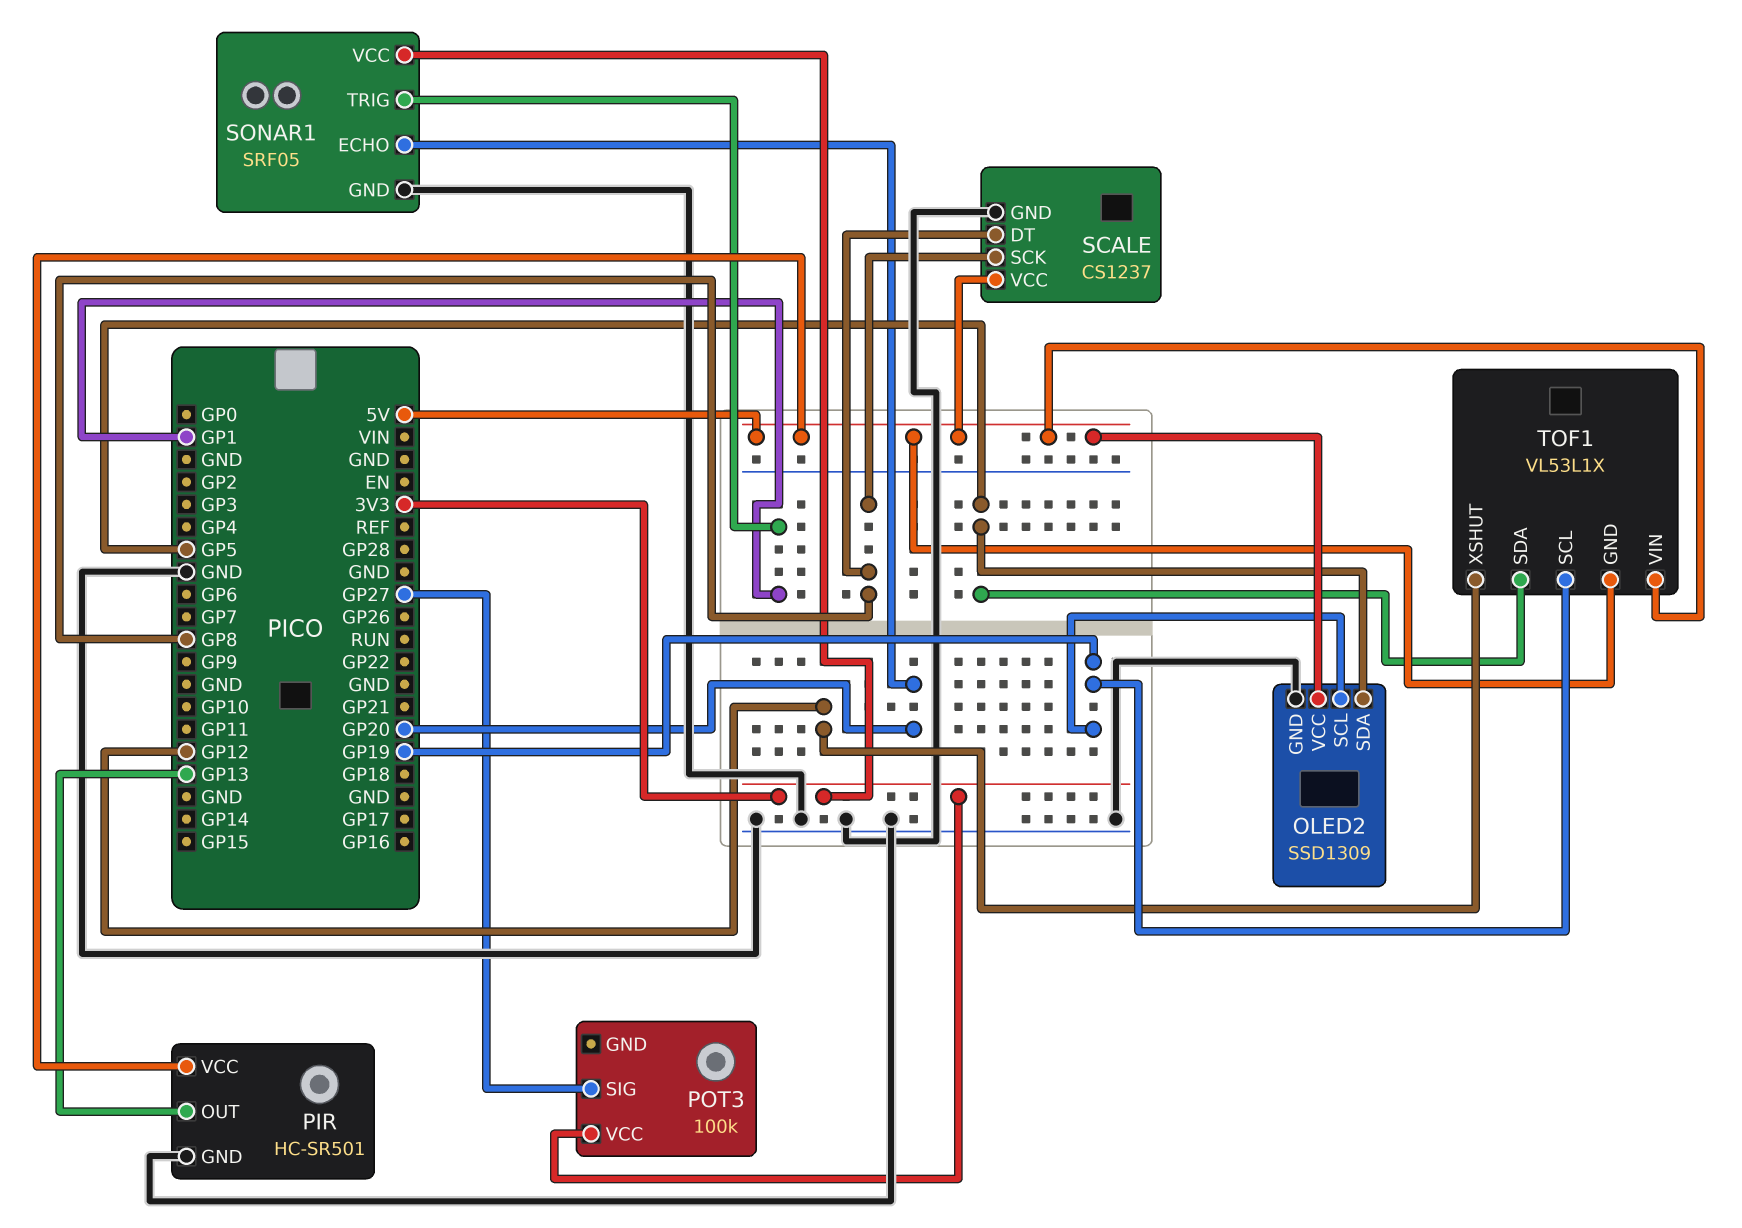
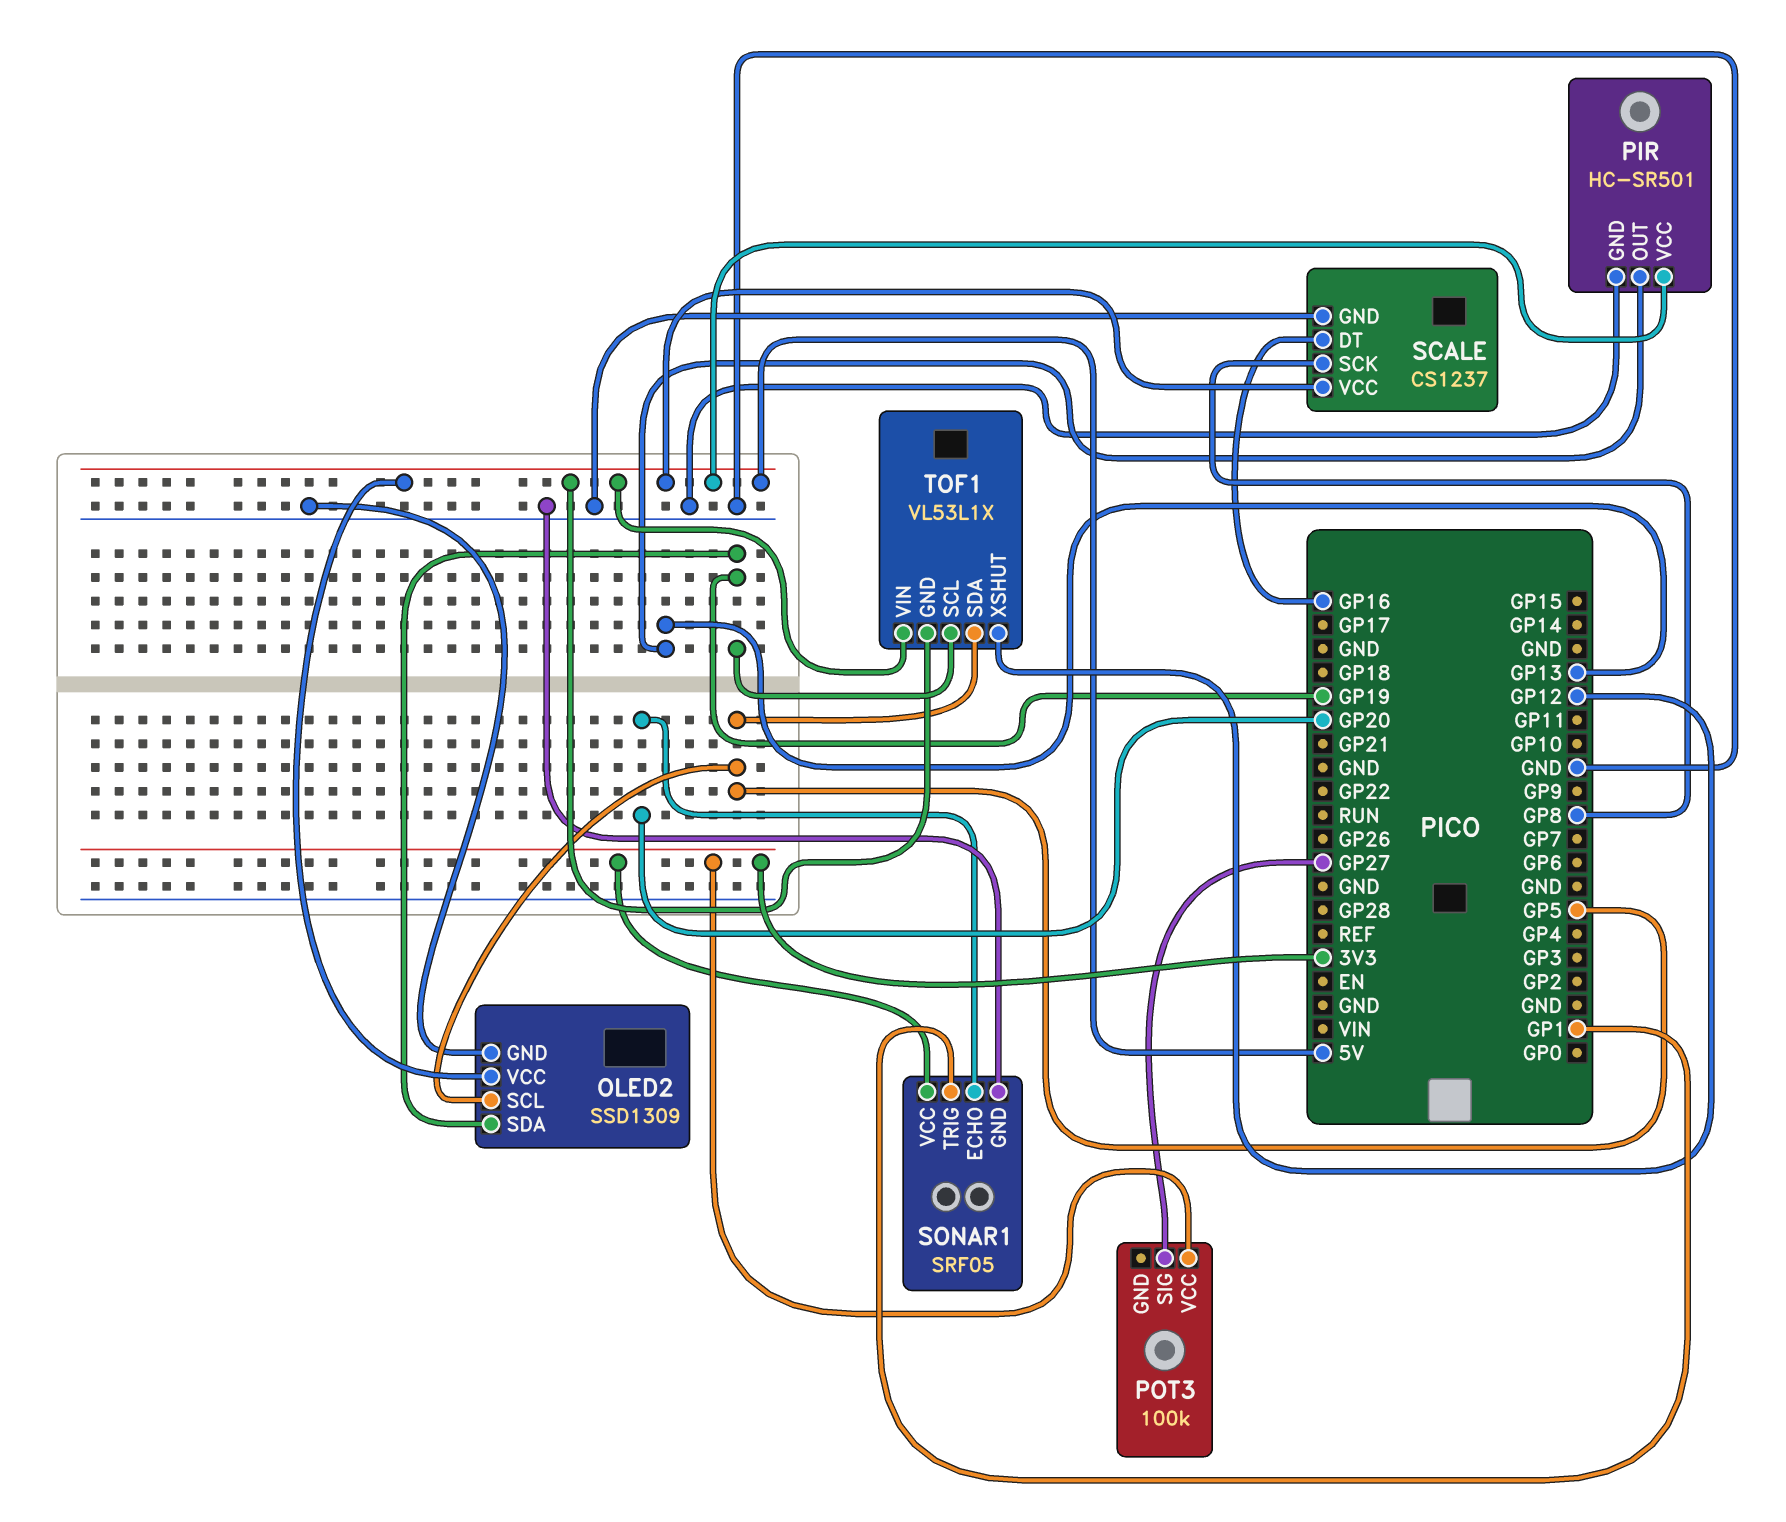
OLED2 pin SCL: GP19 -> GP5
OLED2 pin SDA: GP5 -> GP19
SCALE pin DT: GP8 -> GP16

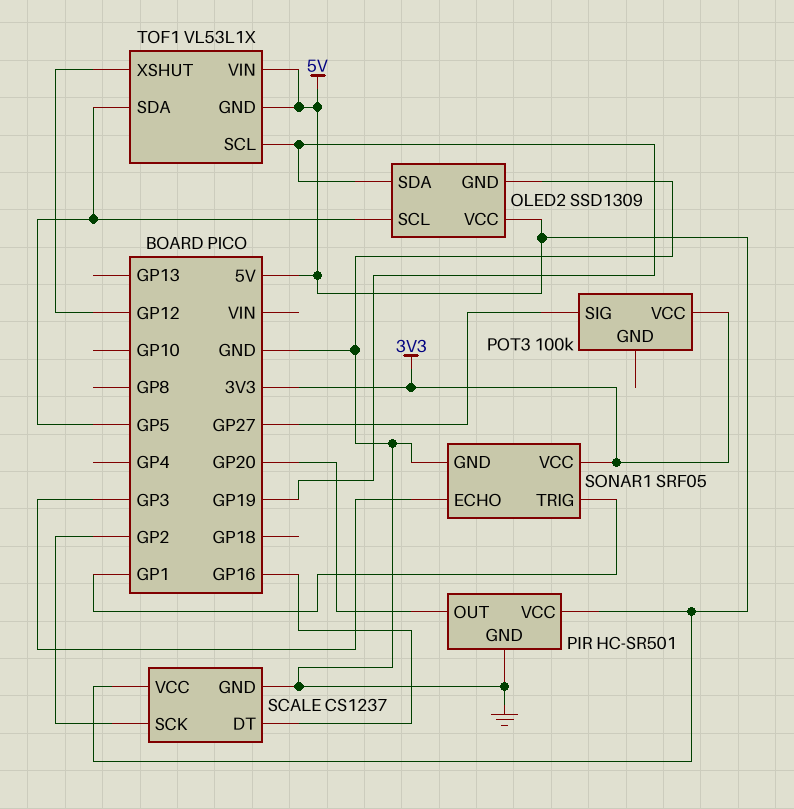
PIR pin OUT: GP13 -> GP20
SCALE pin SCK: GP8 -> GP2
SONAR1 pin ECHO: GP20 -> GP3

